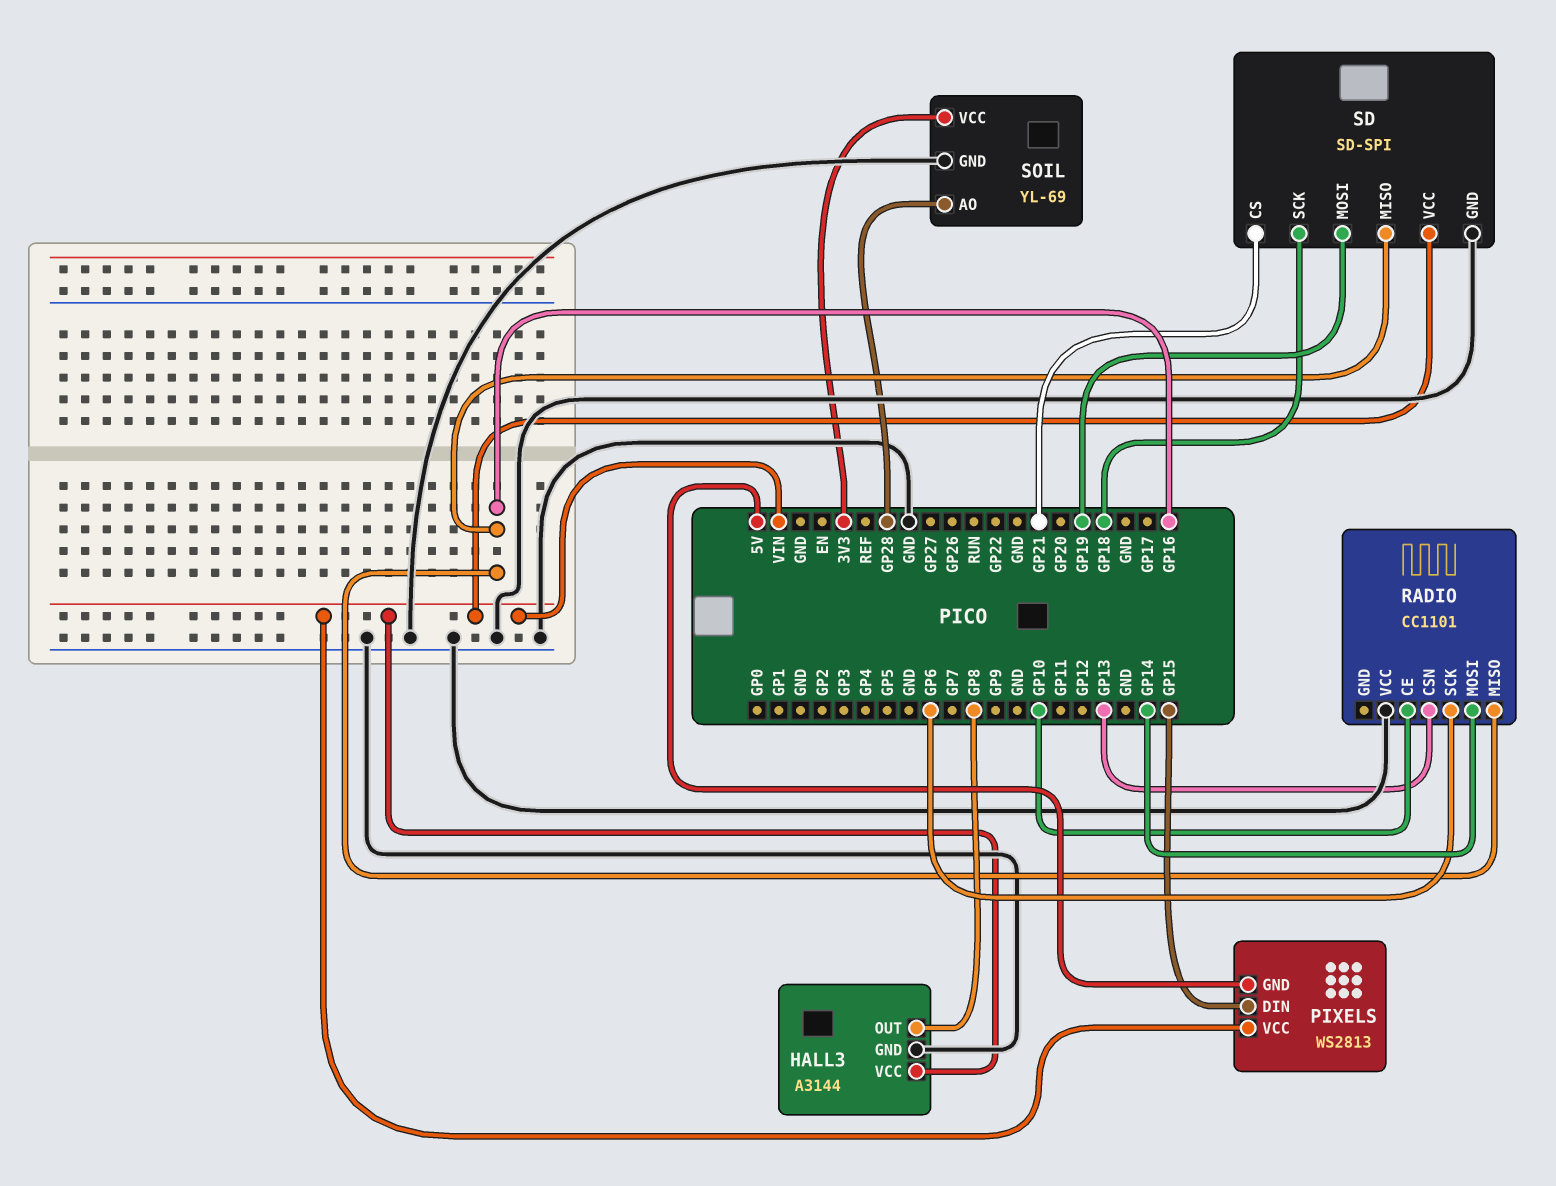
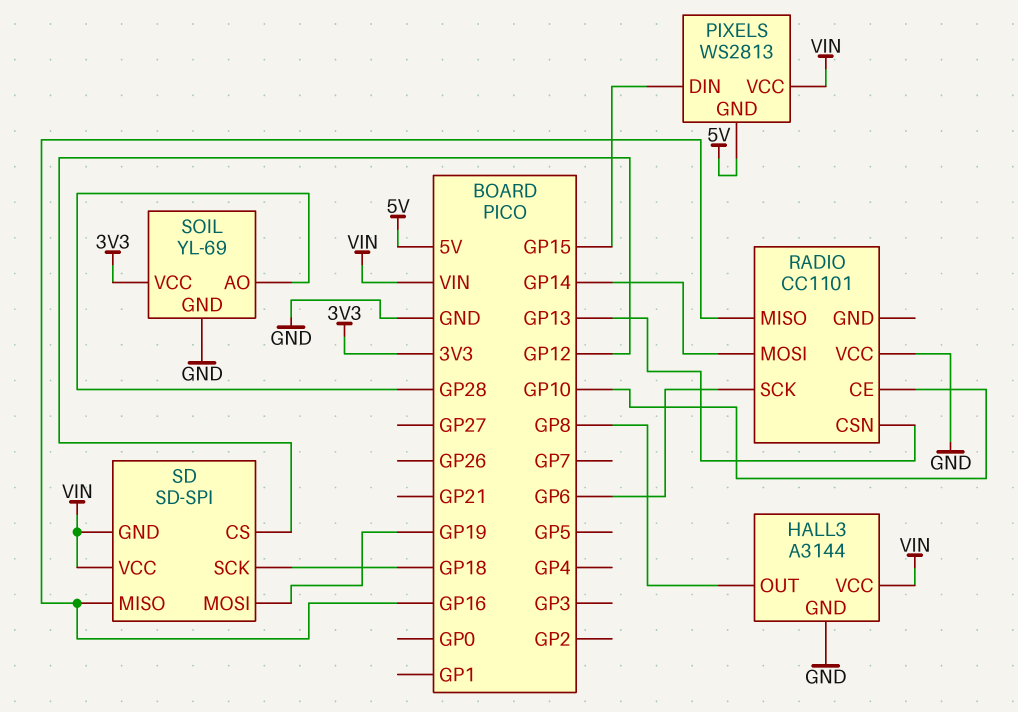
SD pin CS: GP21 -> GP12
SD pin GND: GND -> VIN

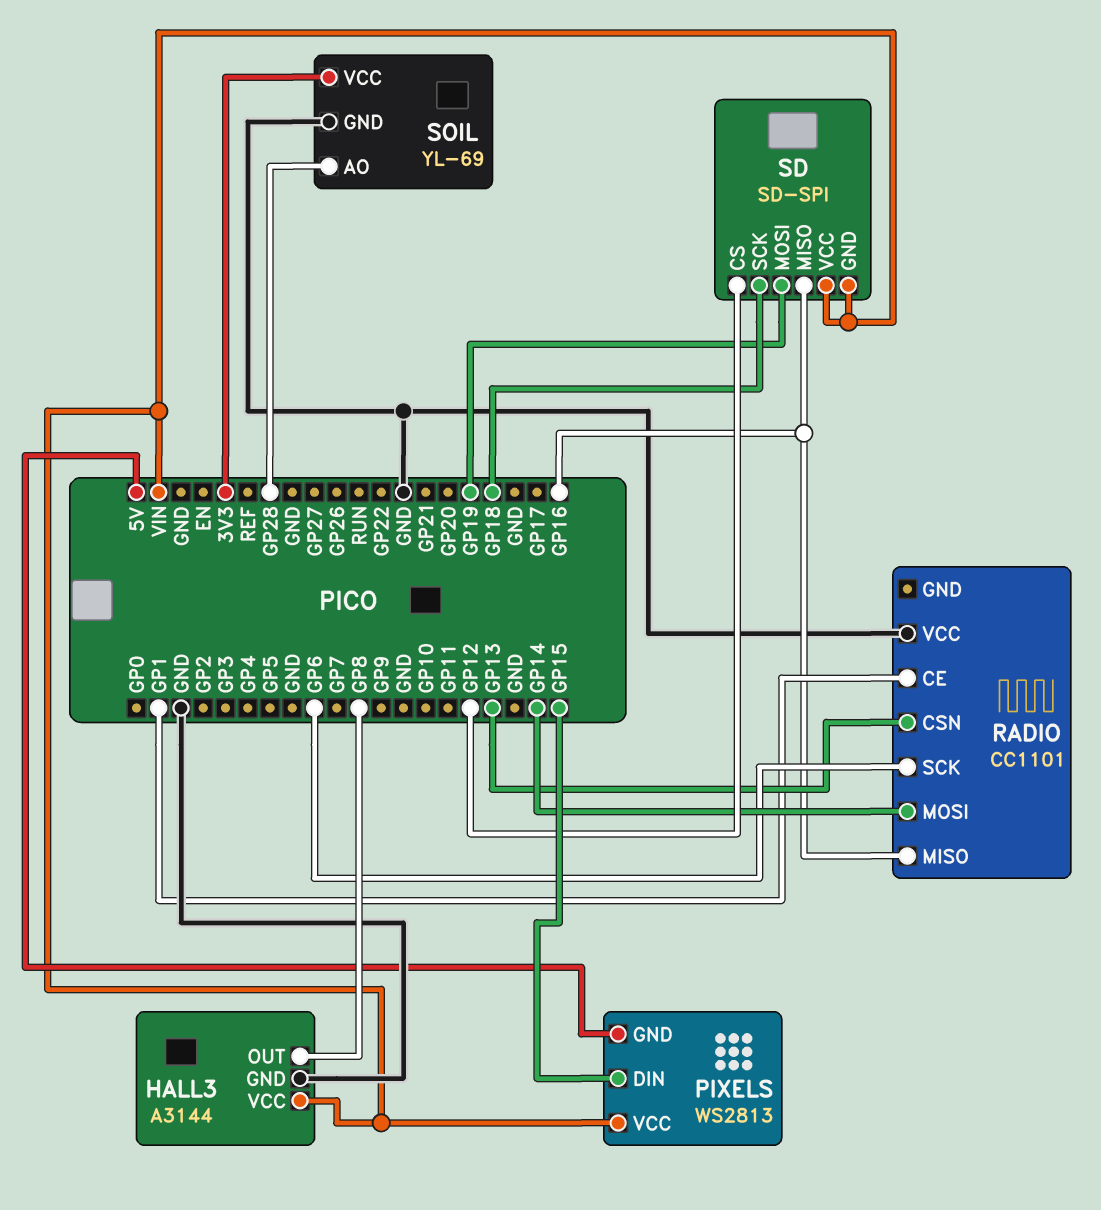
RADIO pin CE: GP10 -> GP1

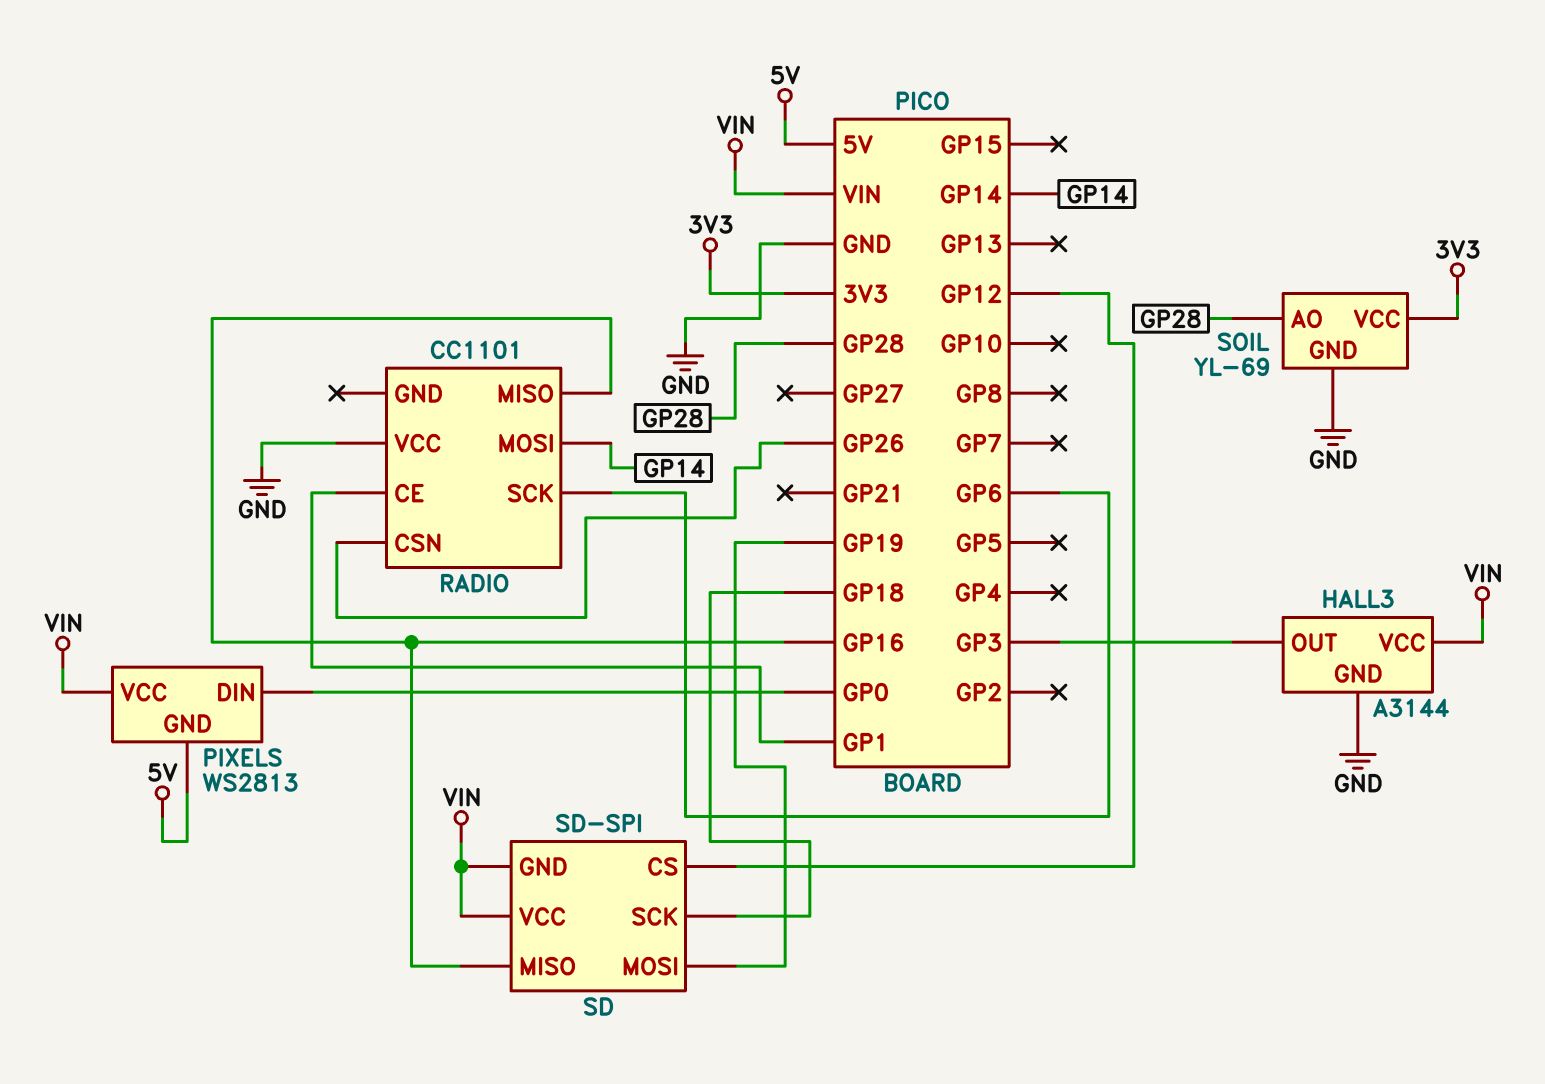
HALL3 pin OUT: GP8 -> GP3
PIXELS pin DIN: GP15 -> GP0
RADIO pin CSN: GP13 -> GP26

